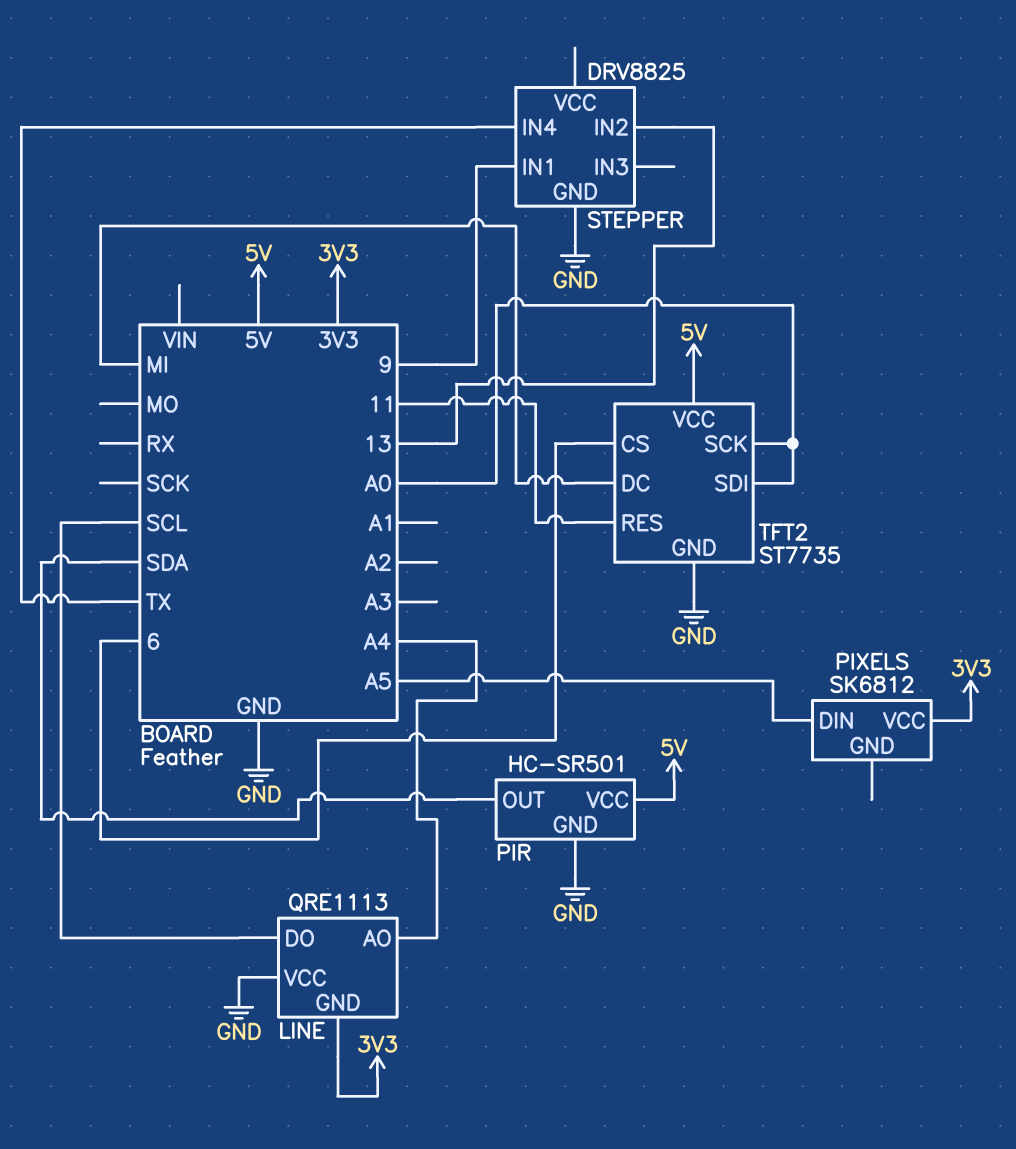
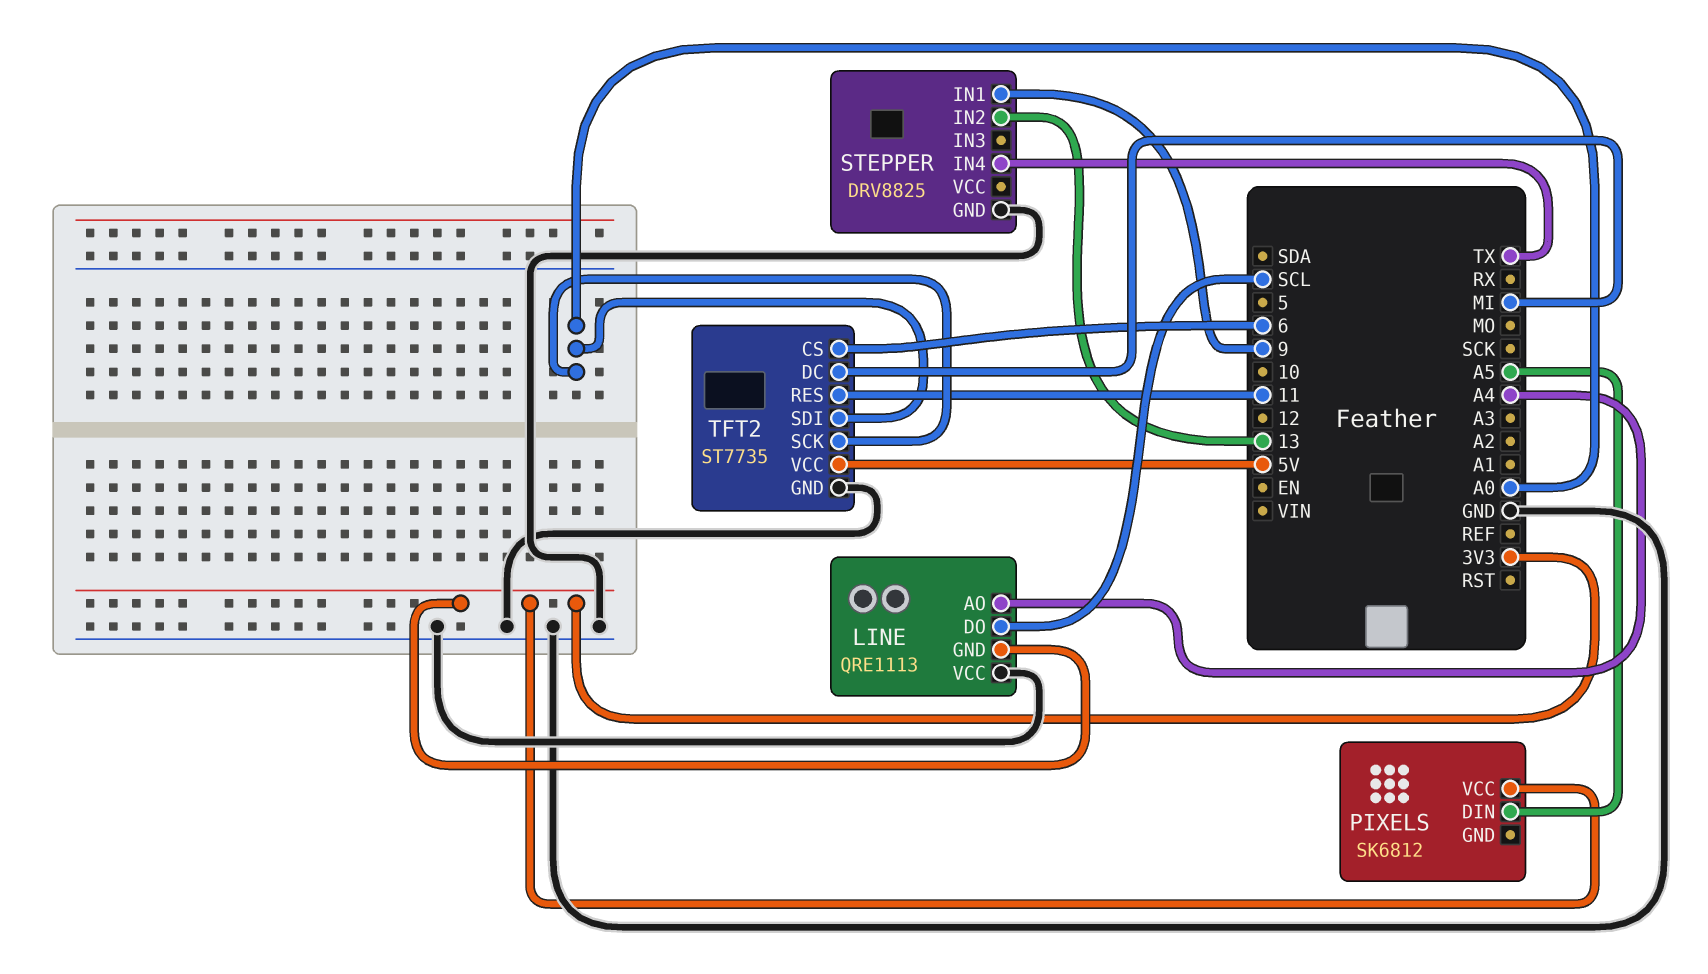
PIR: HC-SR501 -> none
PIR pin GND: GND -> none
PIR pin OUT: SDA -> none
PIR pin VCC: 5V -> none

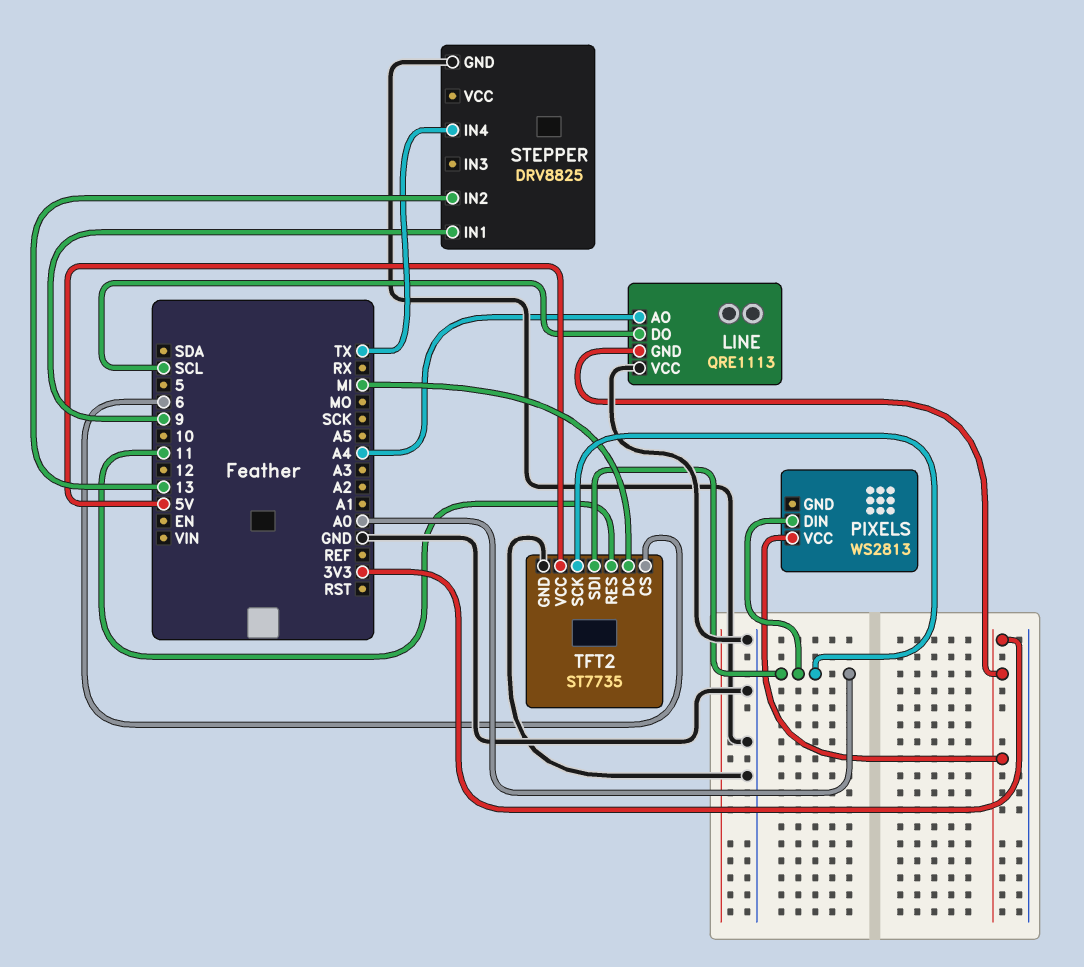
PIXELS: SK6812 -> WS2813
PIXELS pin DIN: A5 -> A0

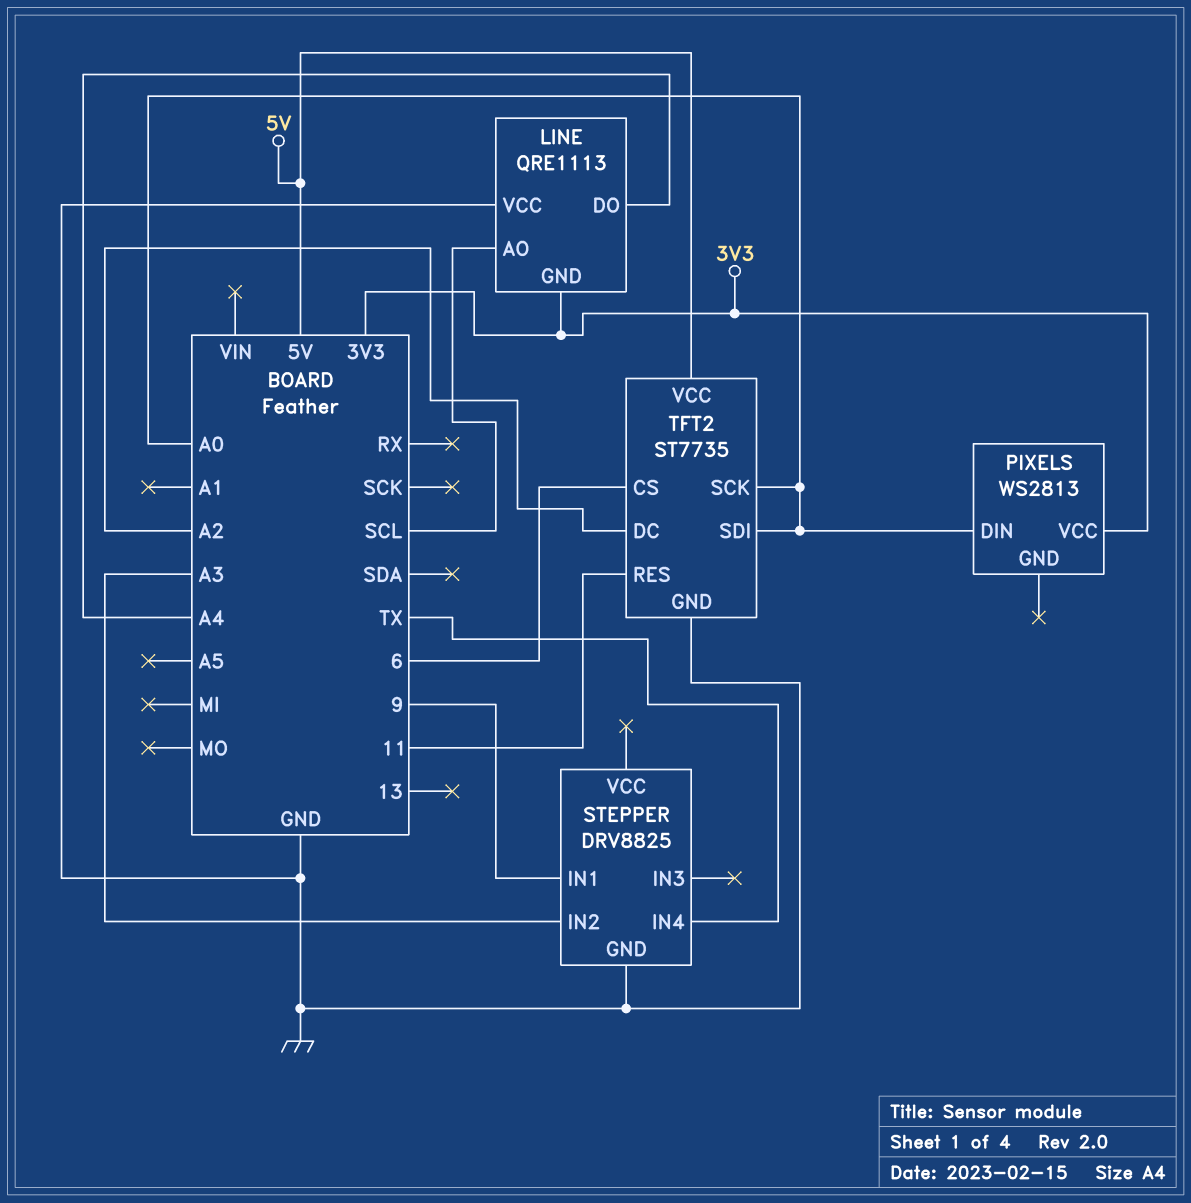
LINE pin AO: A4 -> SCL
LINE pin DO: SCL -> A4
STEPPER pin IN2: 13 -> A3
TFT2 pin DC: MI -> A2

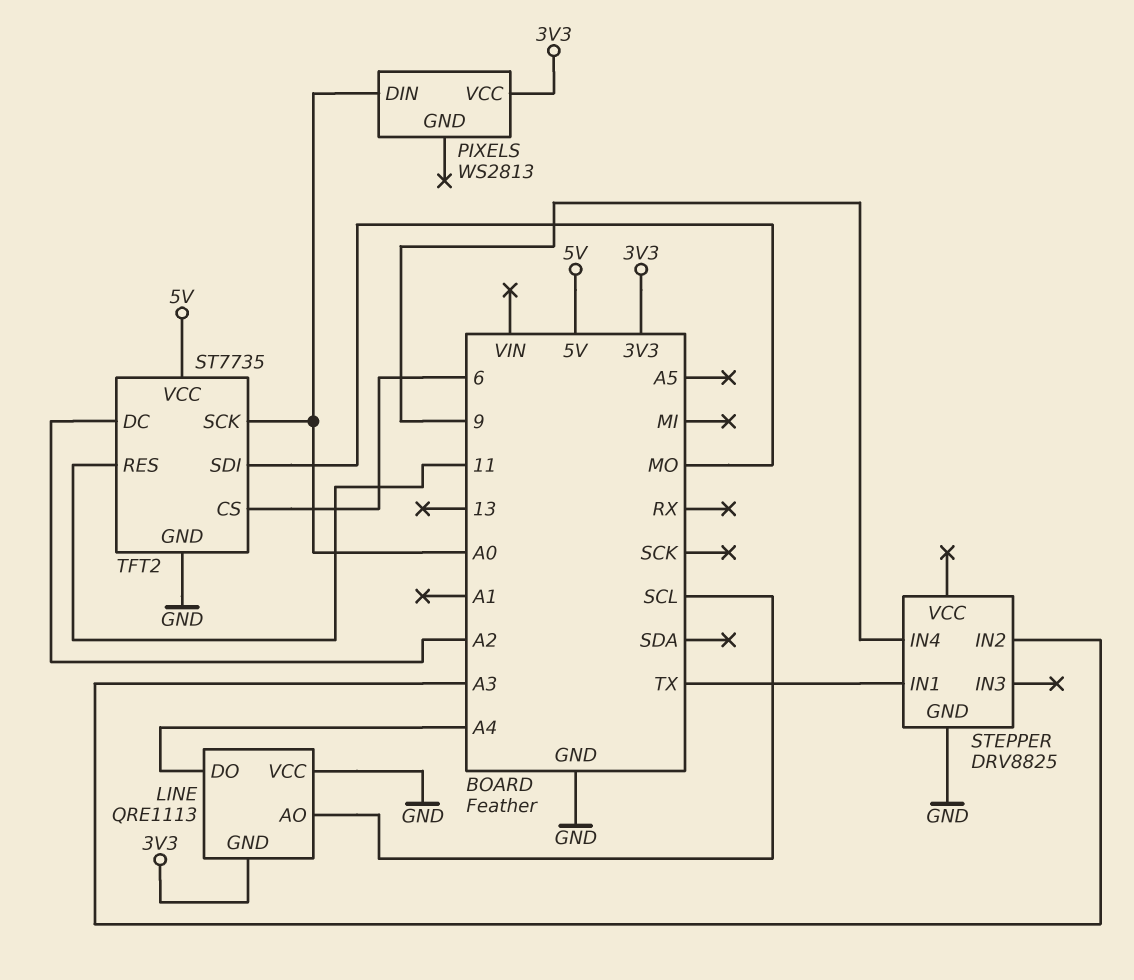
STEPPER pin IN1: 9 -> TX
STEPPER pin IN4: TX -> 9
TFT2 pin SDI: A0 -> MO

